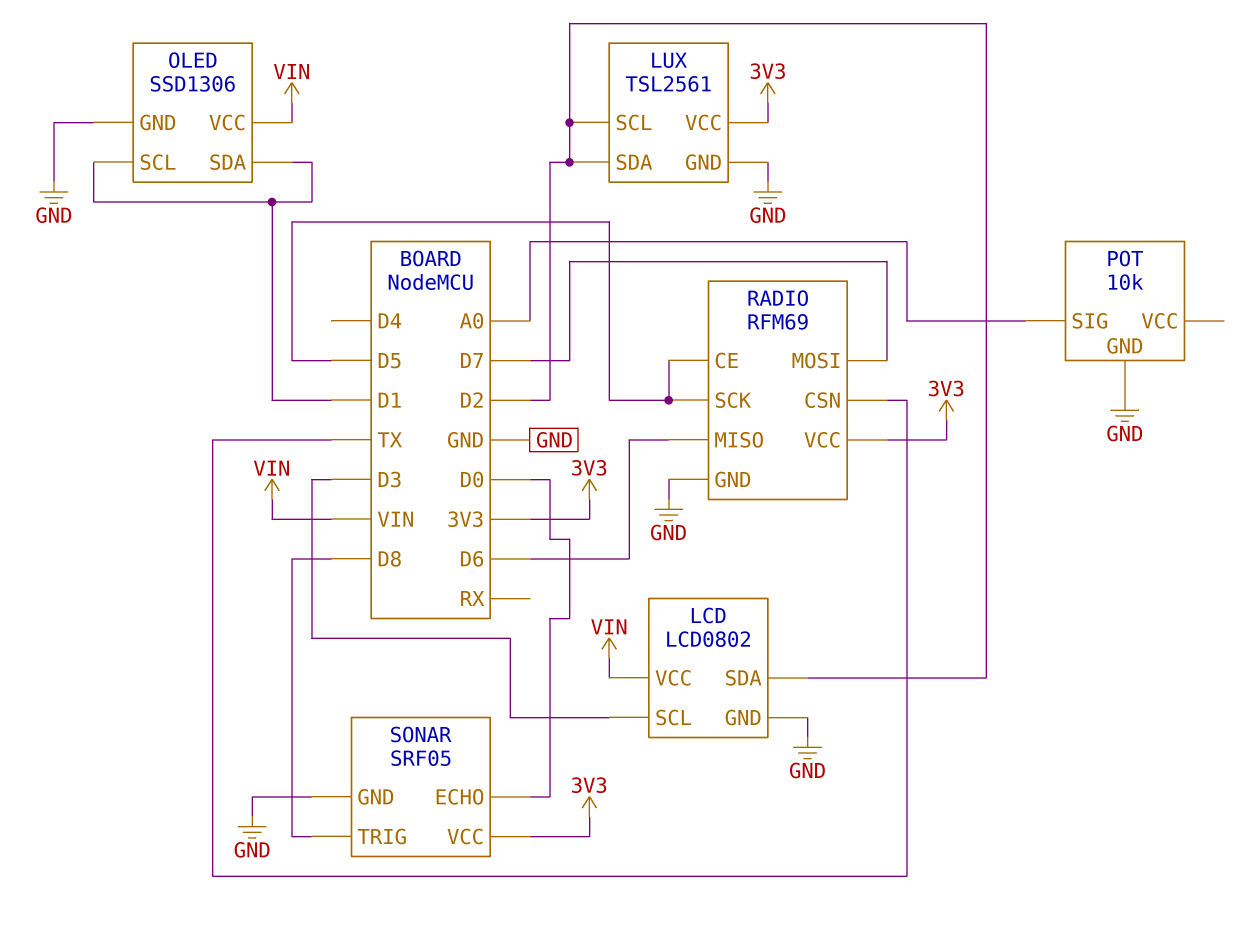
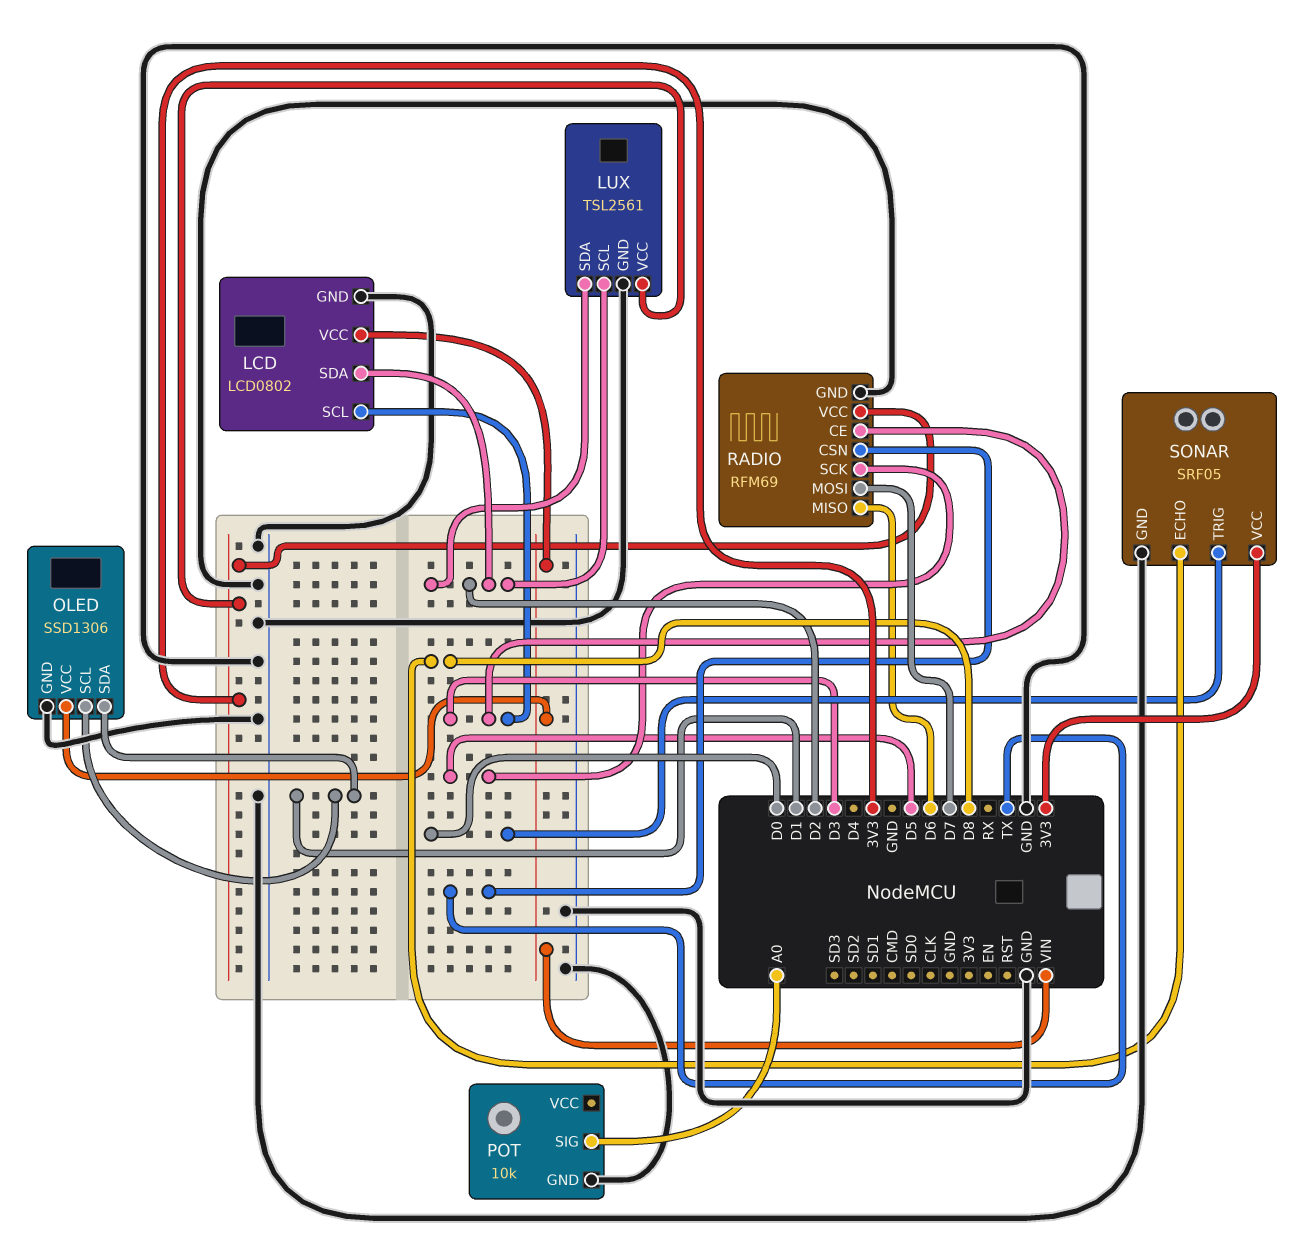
RADIO pin CE: D5 -> D3
SONAR pin ECHO: D0 -> D8
SONAR pin TRIG: D8 -> D0

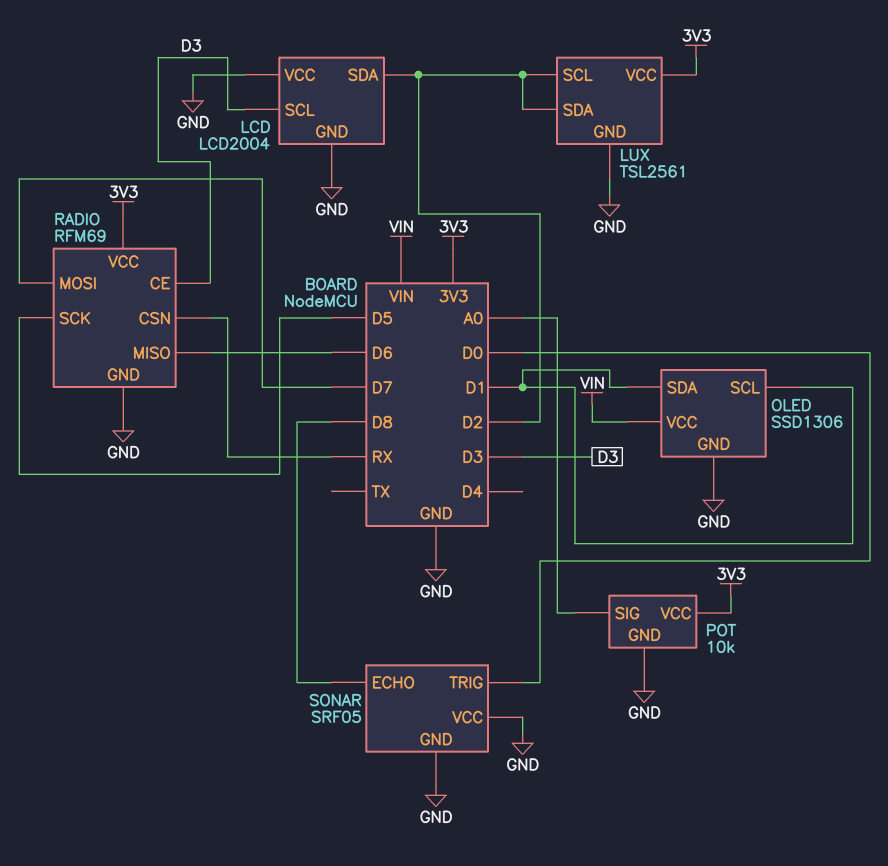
LCD: LCD0802 -> LCD2004
LCD pin VCC: VIN -> GND
POT pin VCC: none -> 3V3
RADIO pin CSN: TX -> RX
SONAR pin VCC: 3V3 -> GND

